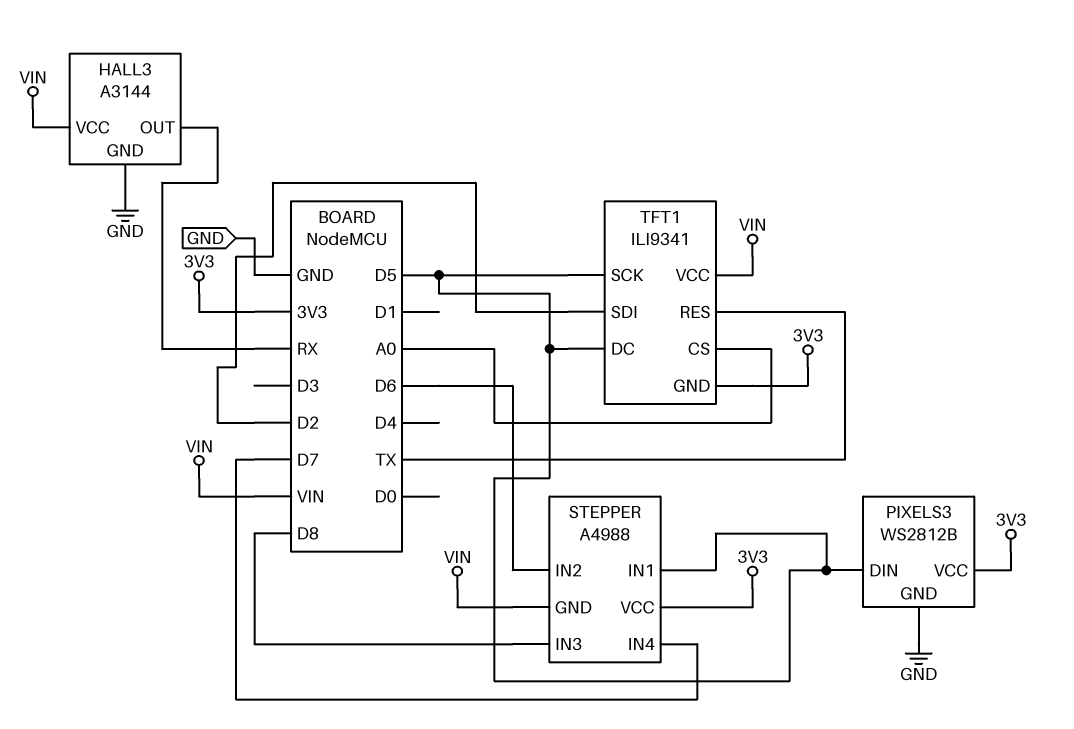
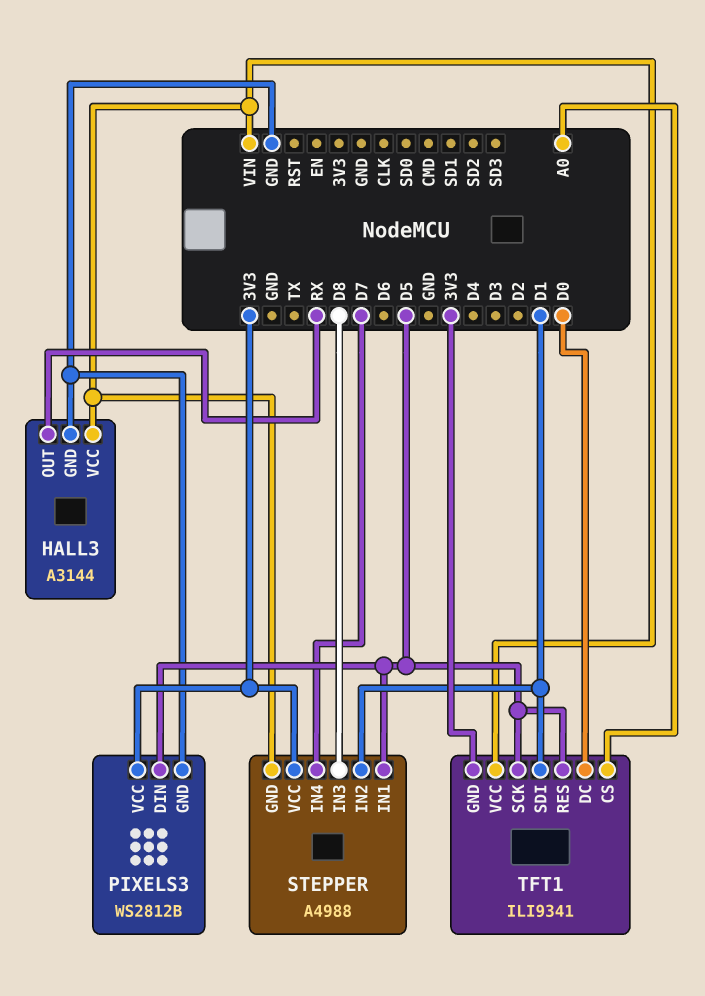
STEPPER pin IN2: D6 -> D1
TFT1 pin DC: D5 -> D0
TFT1 pin RES: TX -> D5
TFT1 pin SDI: D2 -> D1

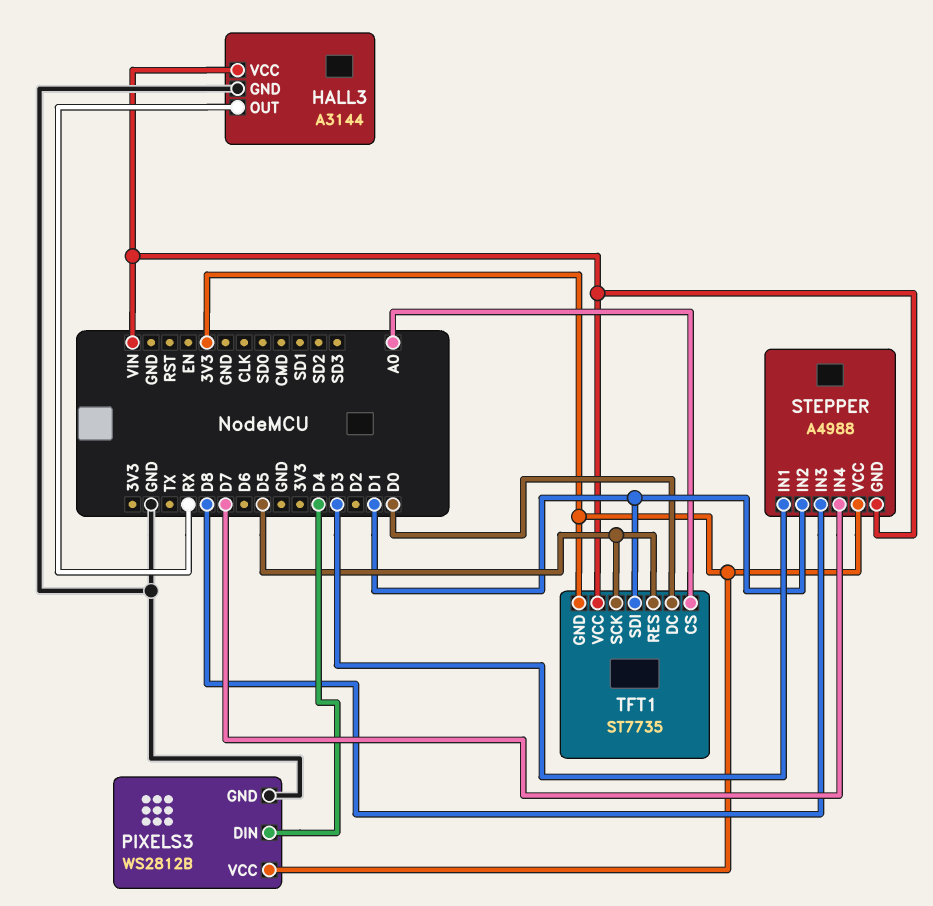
PIXELS3 pin DIN: D5 -> D4
STEPPER pin IN1: D5 -> D3
TFT1: ILI9341 -> ST7735

